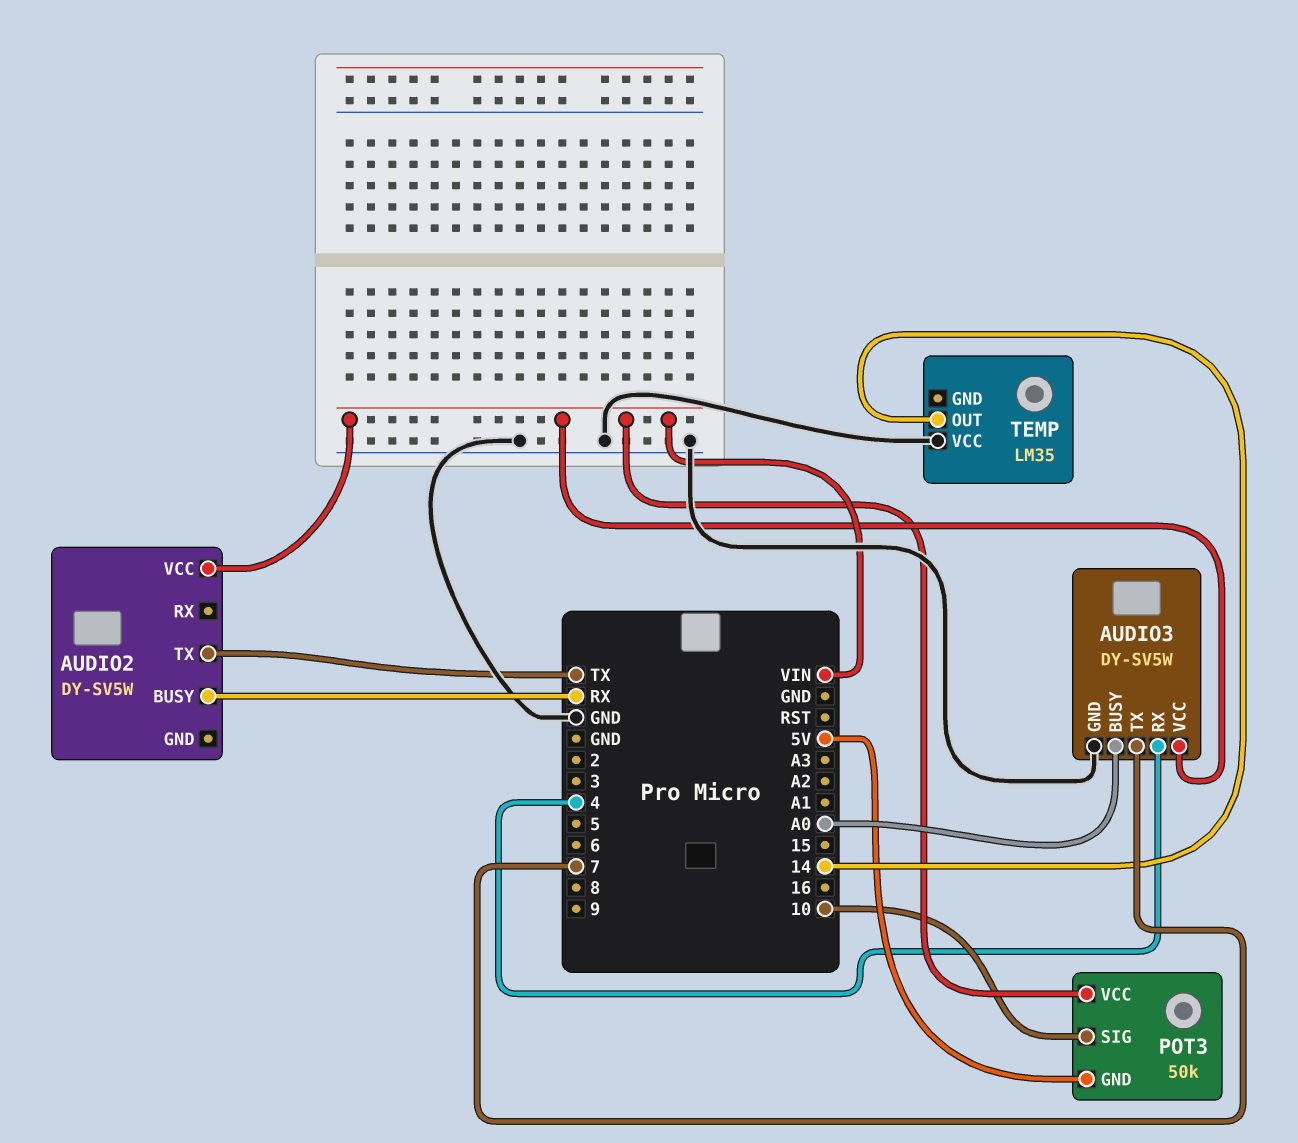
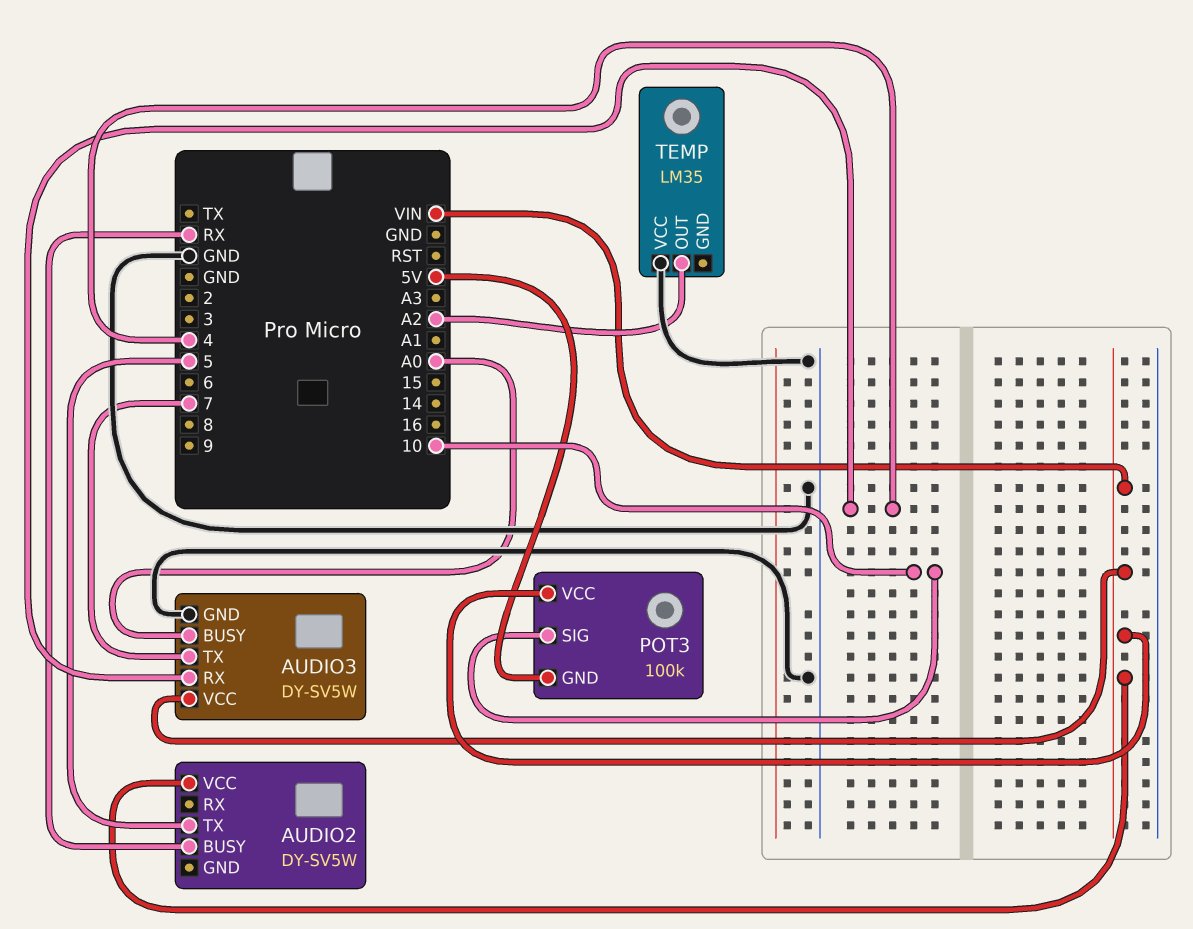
AUDIO2 pin TX: TX -> 5
POT3: 50k -> 100k
TEMP pin OUT: 14 -> A2

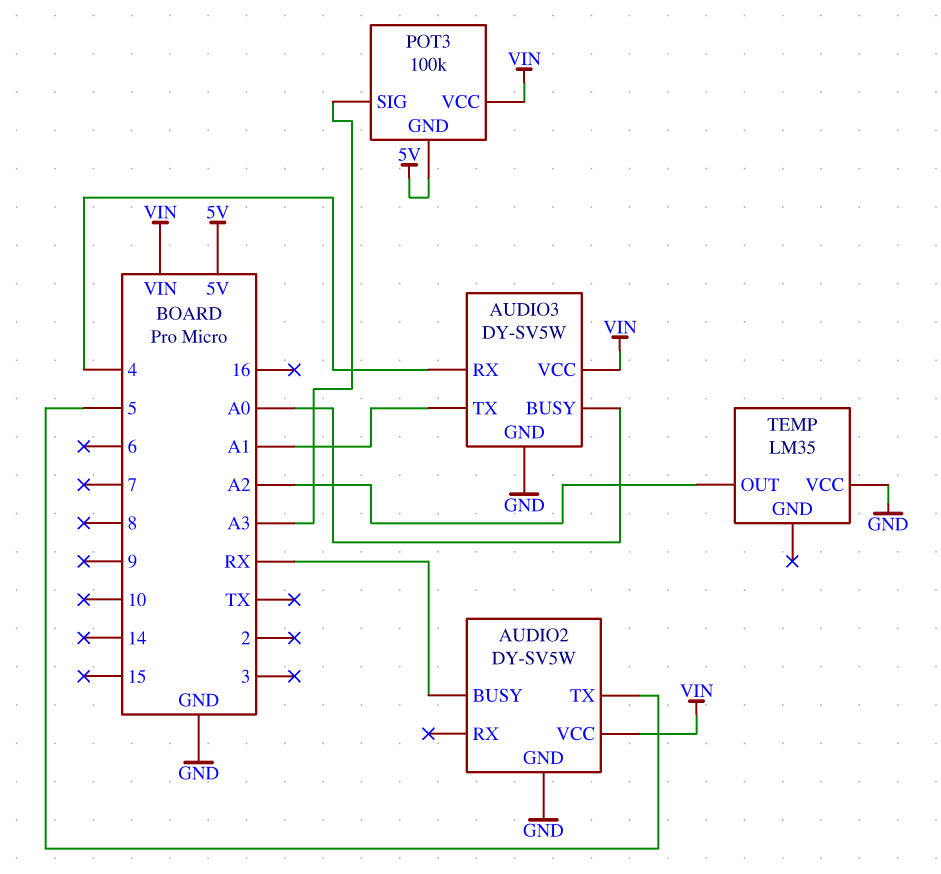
AUDIO2 pin GND: none -> GND
AUDIO3 pin TX: 7 -> A1
POT3 pin SIG: 10 -> A3

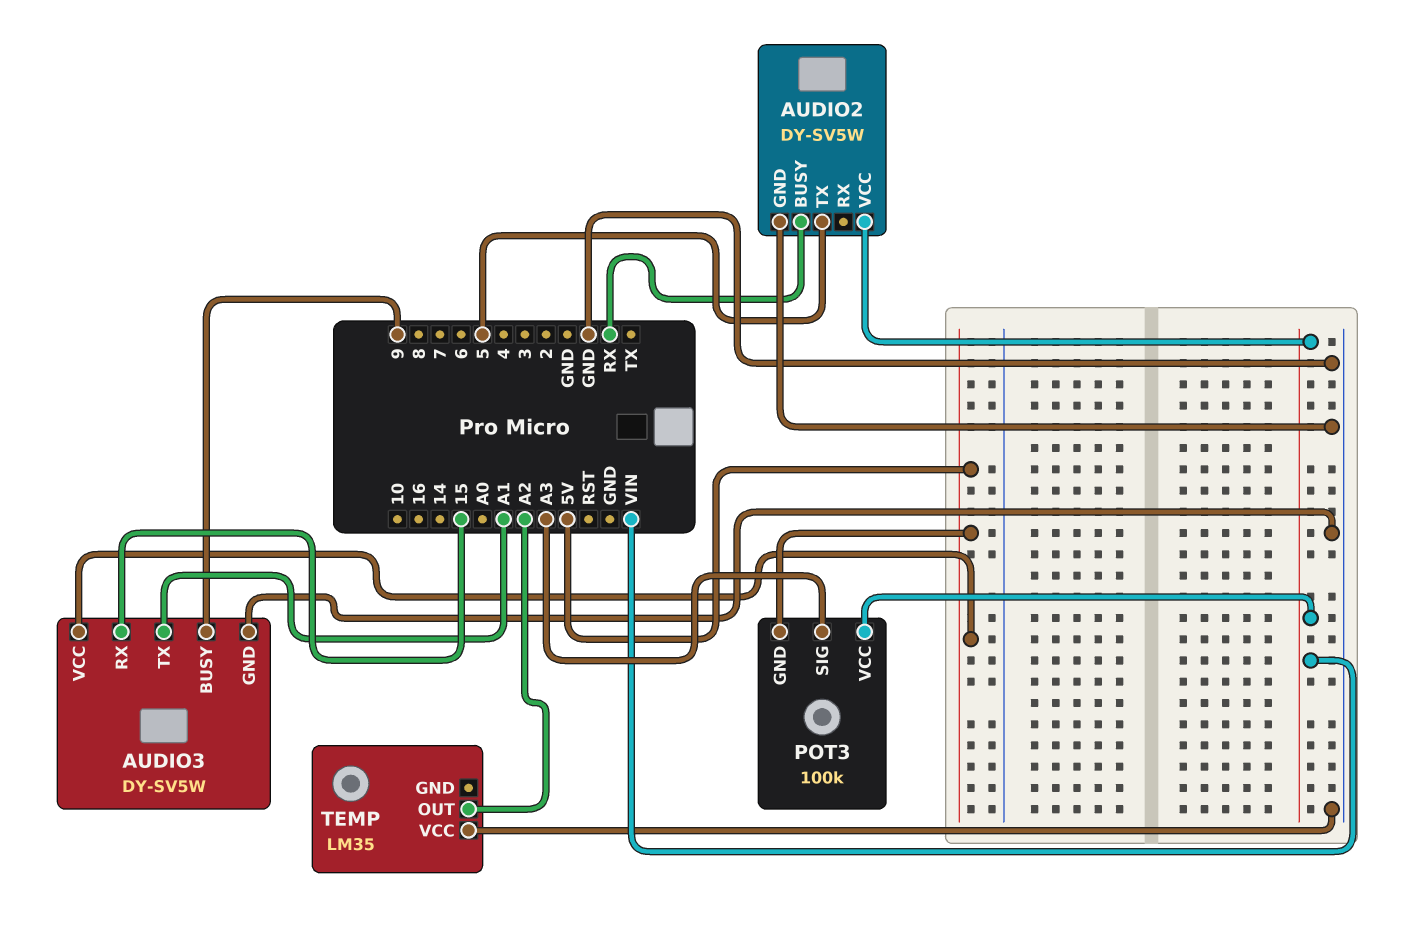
AUDIO3 pin BUSY: A0 -> 9
AUDIO3 pin RX: 4 -> 15
AUDIO3 pin VCC: VIN -> 5V

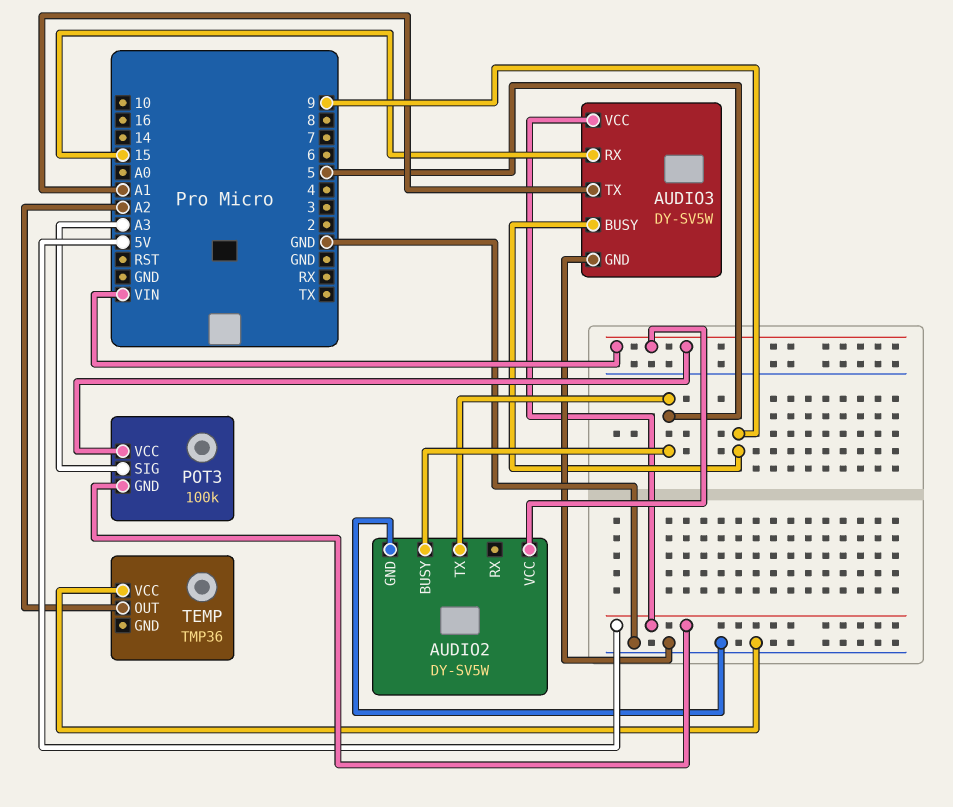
AUDIO2 pin BUSY: RX -> 5
TEMP: LM35 -> TMP36

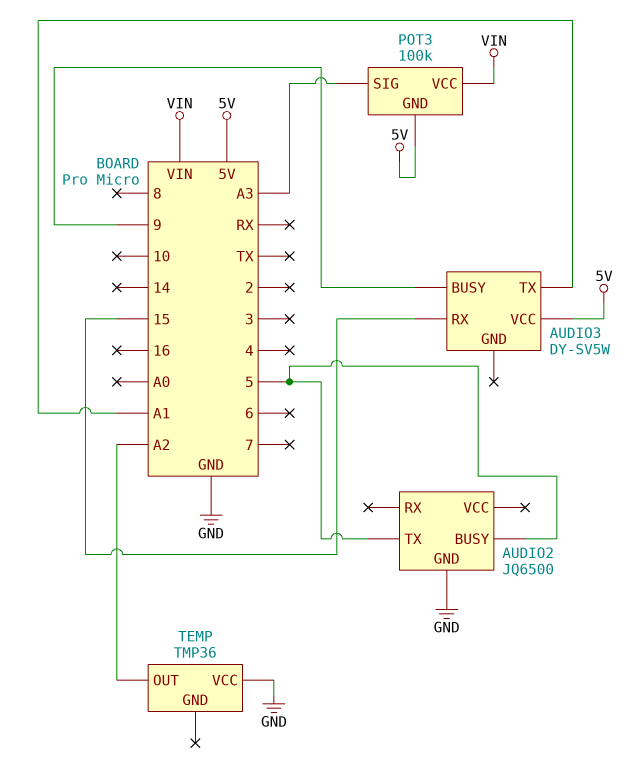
AUDIO2: DY-SV5W -> JQ6500
AUDIO2 pin VCC: VIN -> none
AUDIO3 pin GND: GND -> none

